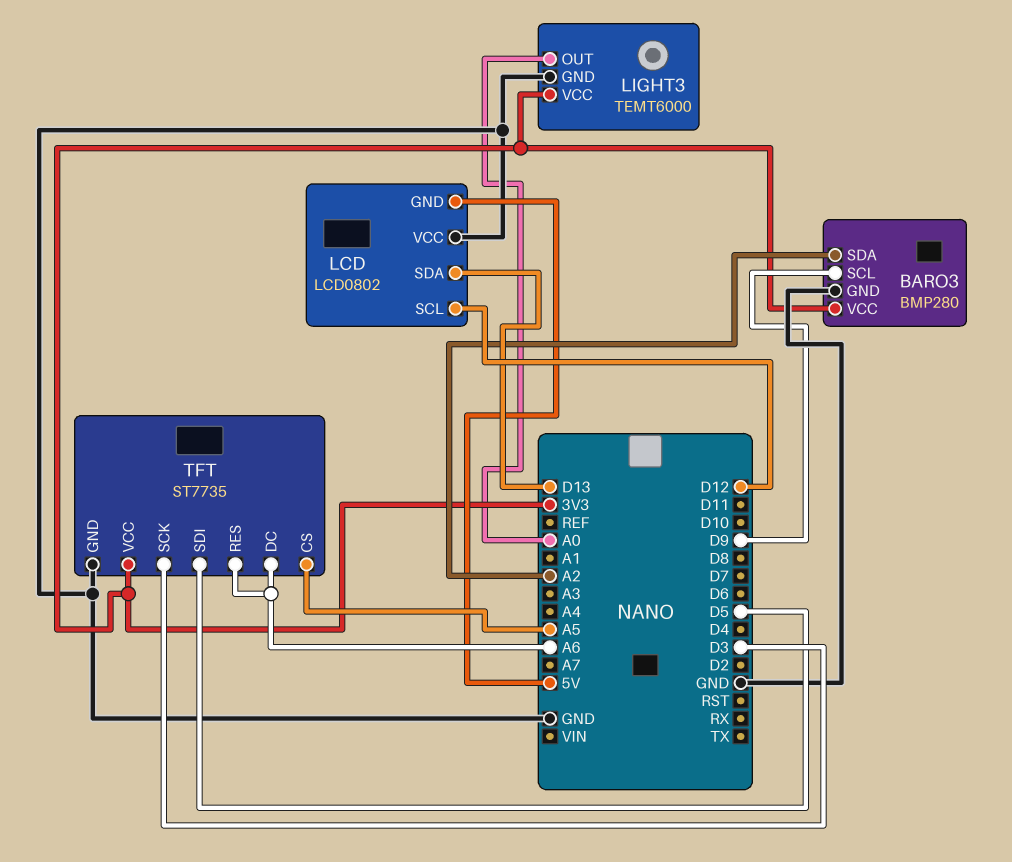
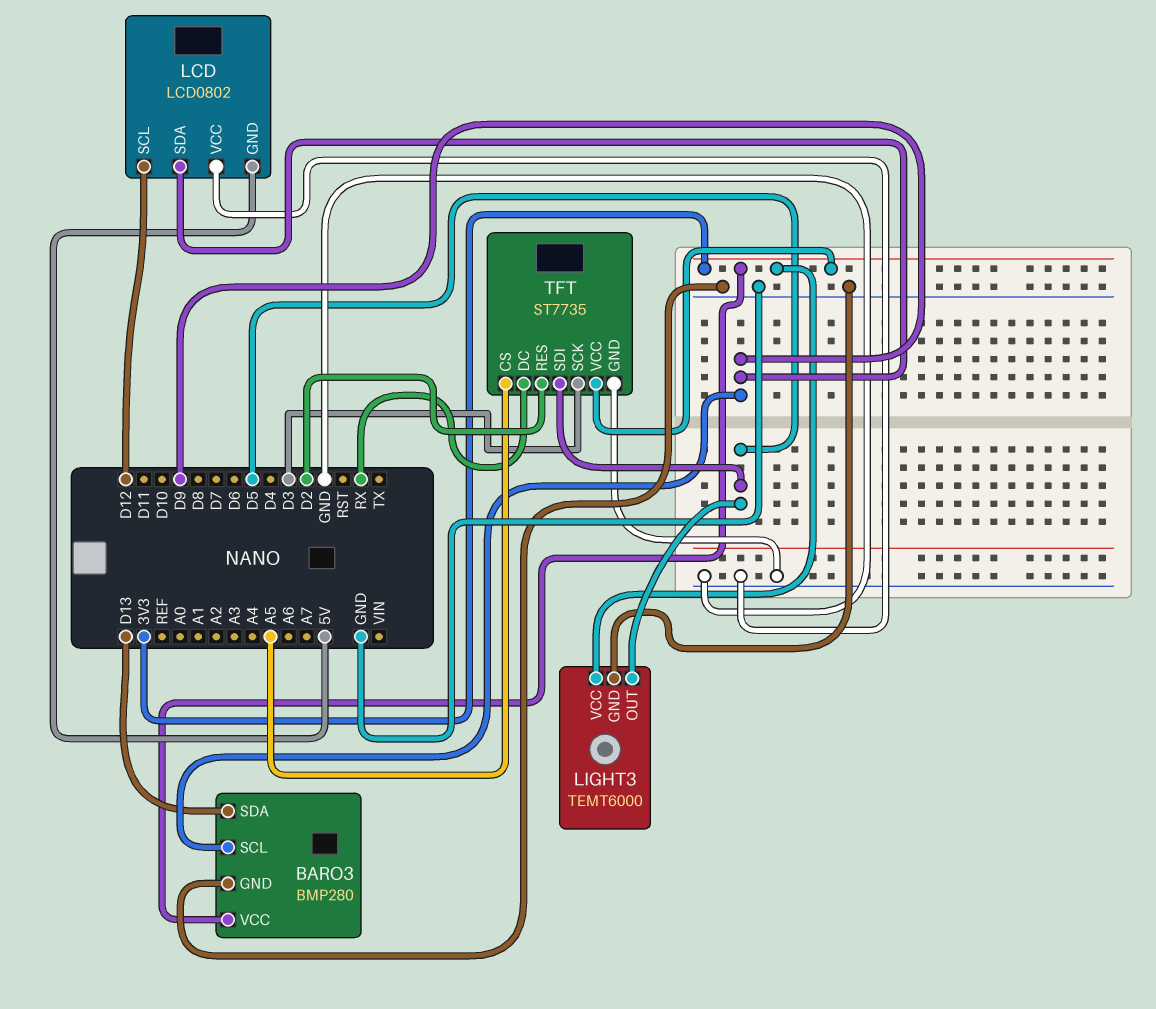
BARO3 pin SDA: A2 -> D13
LCD pin SDA: D13 -> D9
LIGHT3 pin OUT: A0 -> D5
TFT pin DC: A6 -> RX
TFT pin RES: A6 -> D2

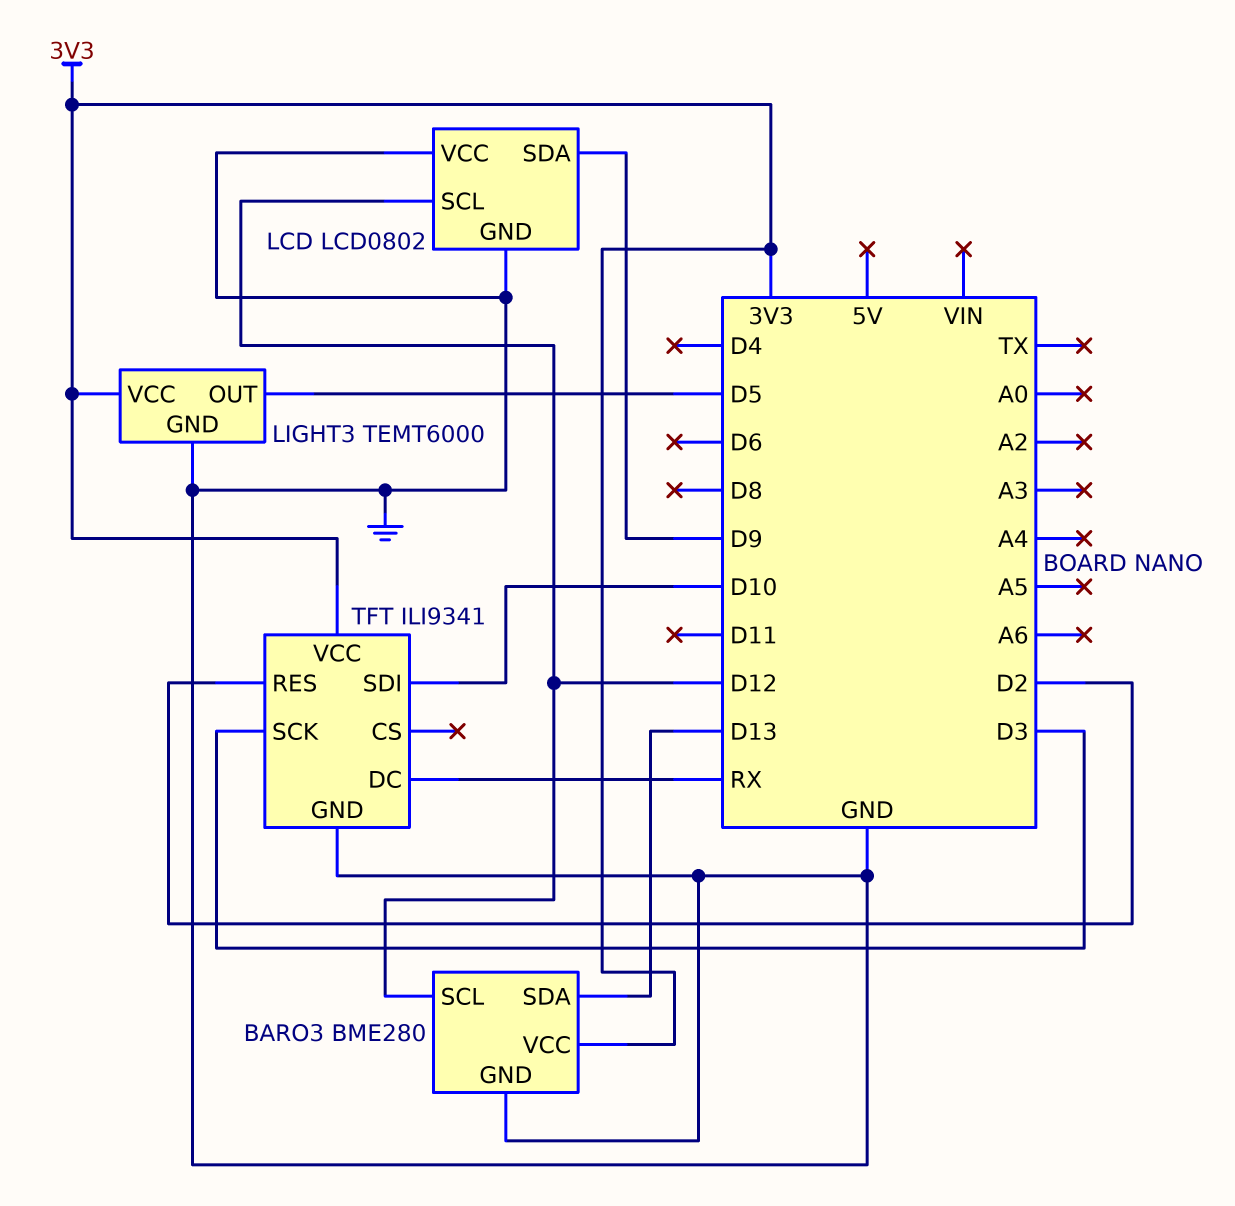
BARO3: BMP280 -> BME280
BARO3 pin SCL: D9 -> D12
LCD pin GND: 5V -> GND
TFT: ST7735 -> ILI9341
TFT pin CS: A5 -> none
TFT pin SDI: D5 -> D10

